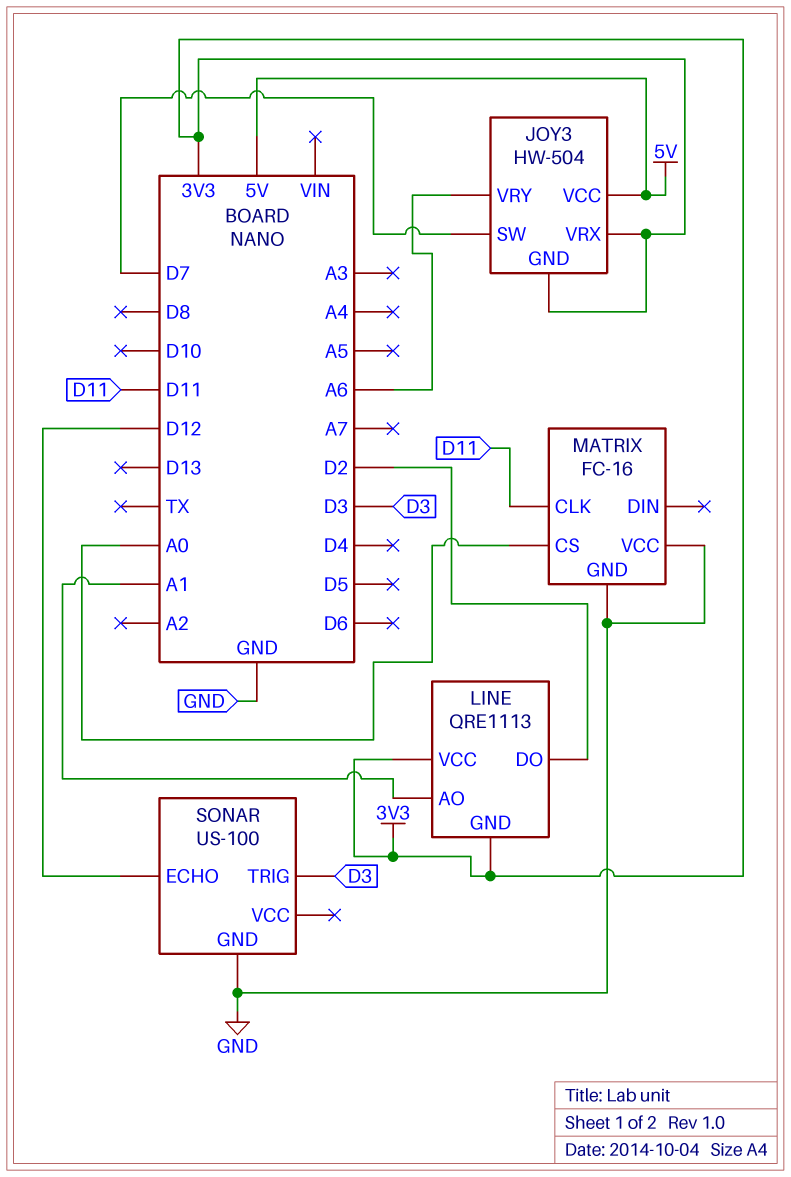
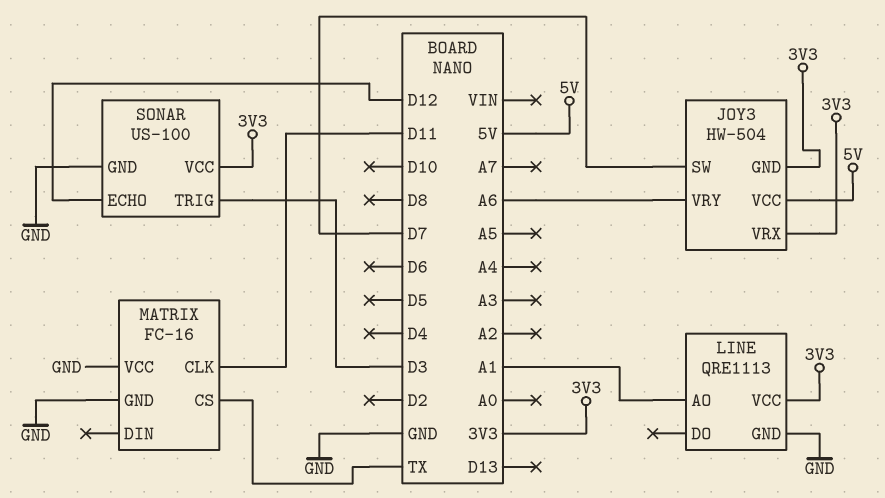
LINE pin DO: D2 -> none
LINE pin GND: 3V3 -> GND
MATRIX pin CS: A0 -> TX
SONAR pin VCC: none -> 3V3

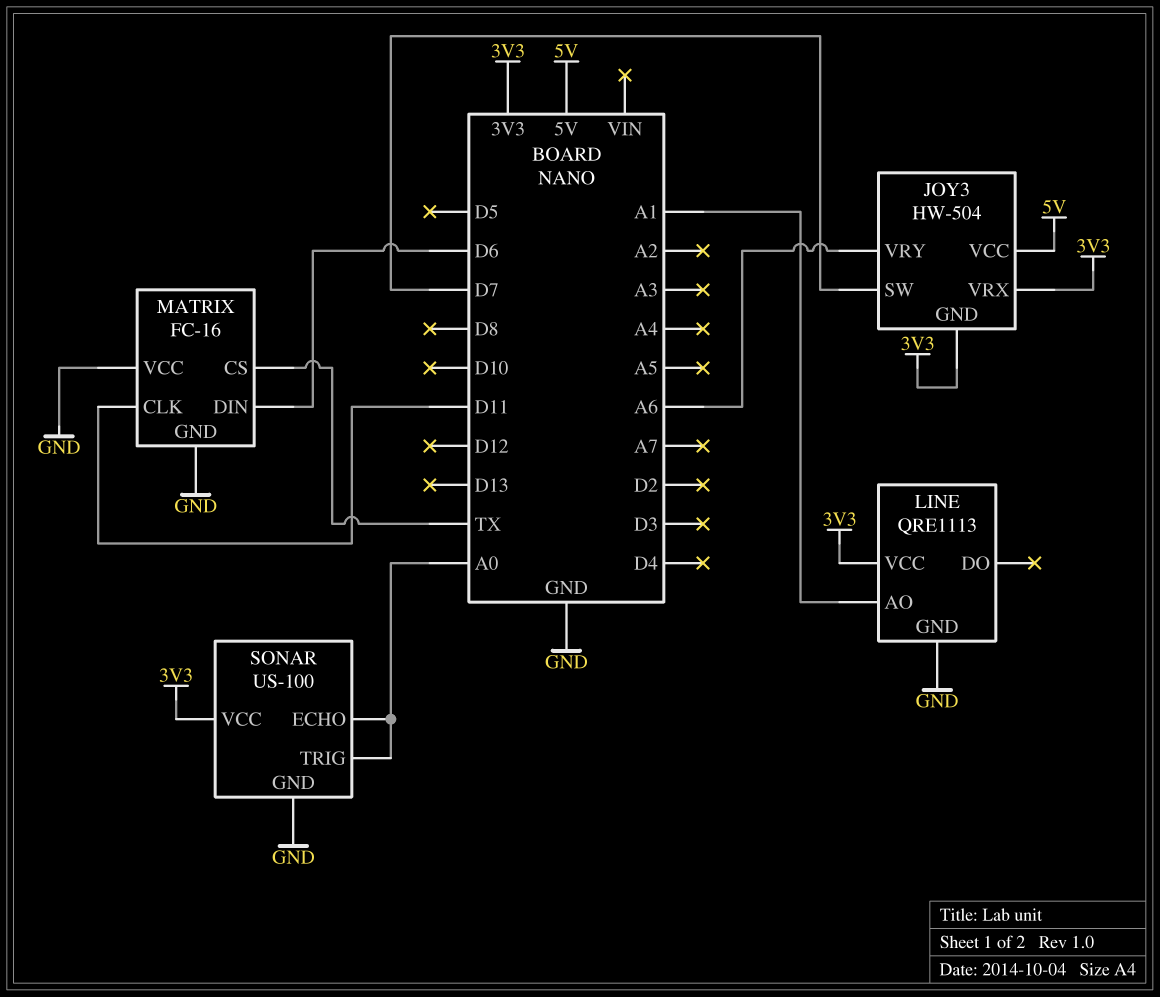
MATRIX pin DIN: none -> D6
SONAR pin ECHO: D12 -> A0
SONAR pin TRIG: D3 -> A0

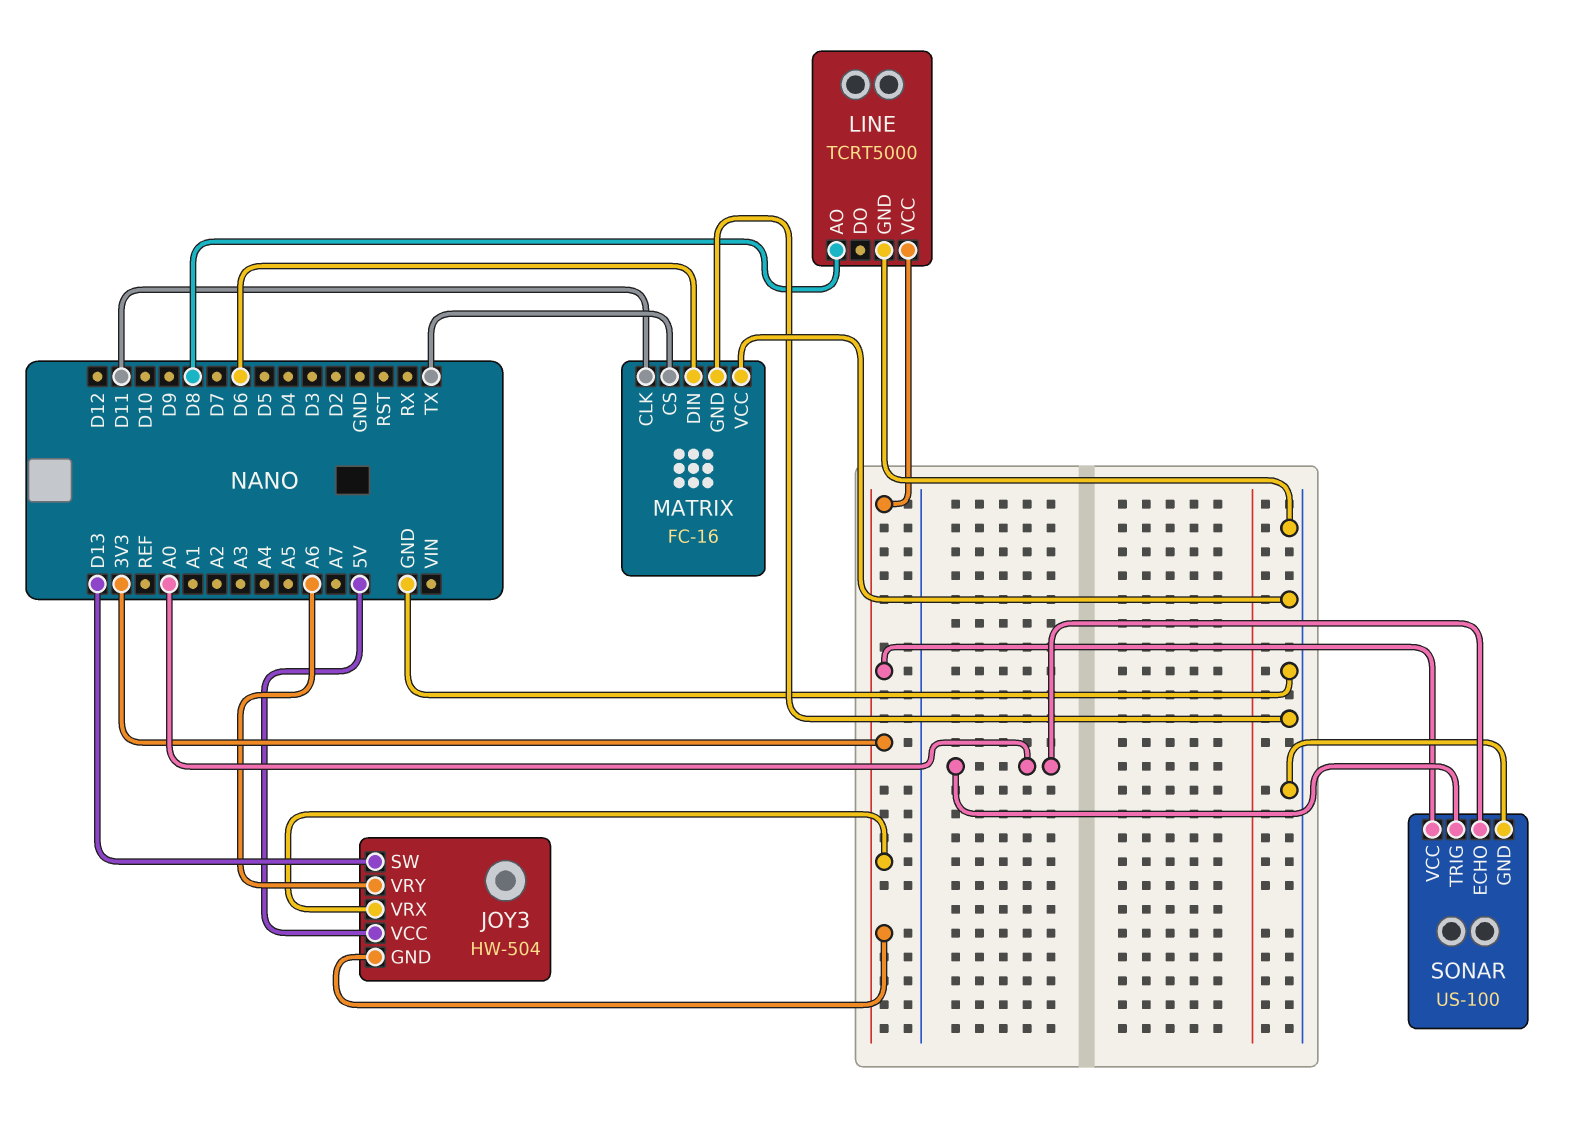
JOY3 pin SW: D7 -> D13
LINE: QRE1113 -> TCRT5000
LINE pin AO: A1 -> D8

